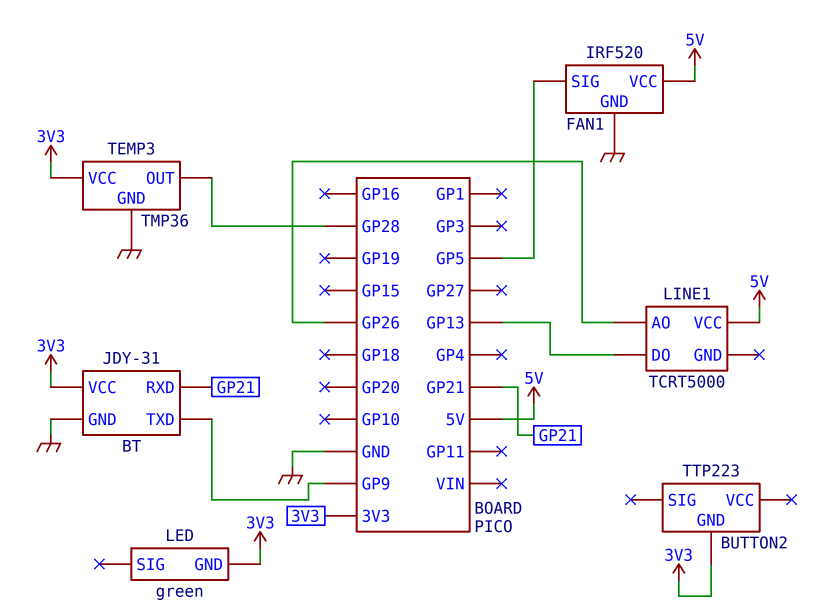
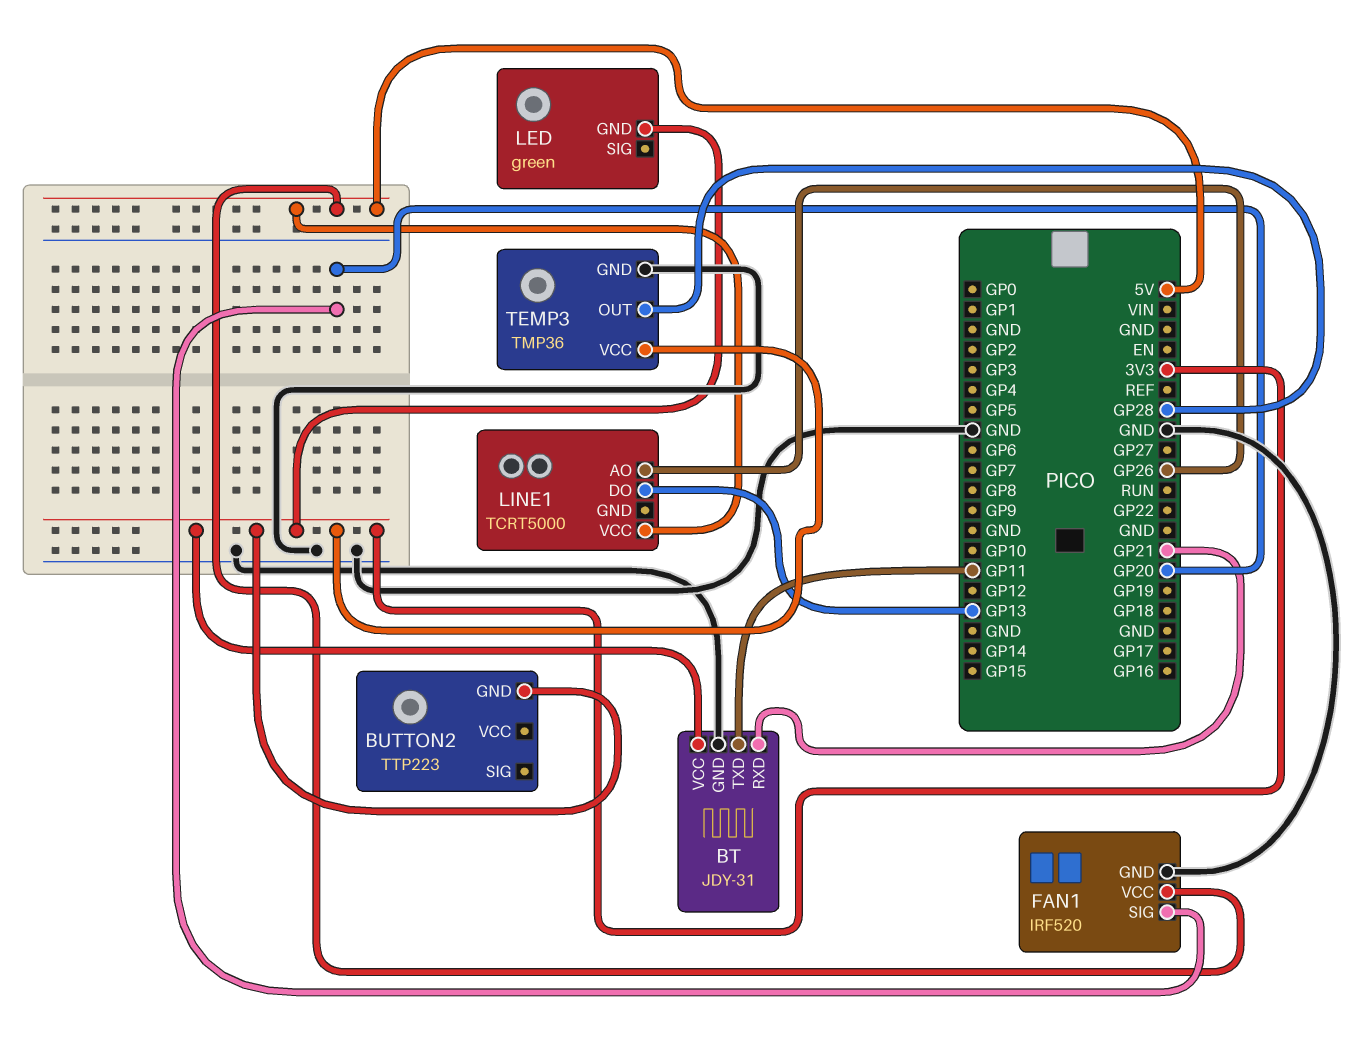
BT pin TXD: GP9 -> GP11
FAN1 pin SIG: GP5 -> GP20

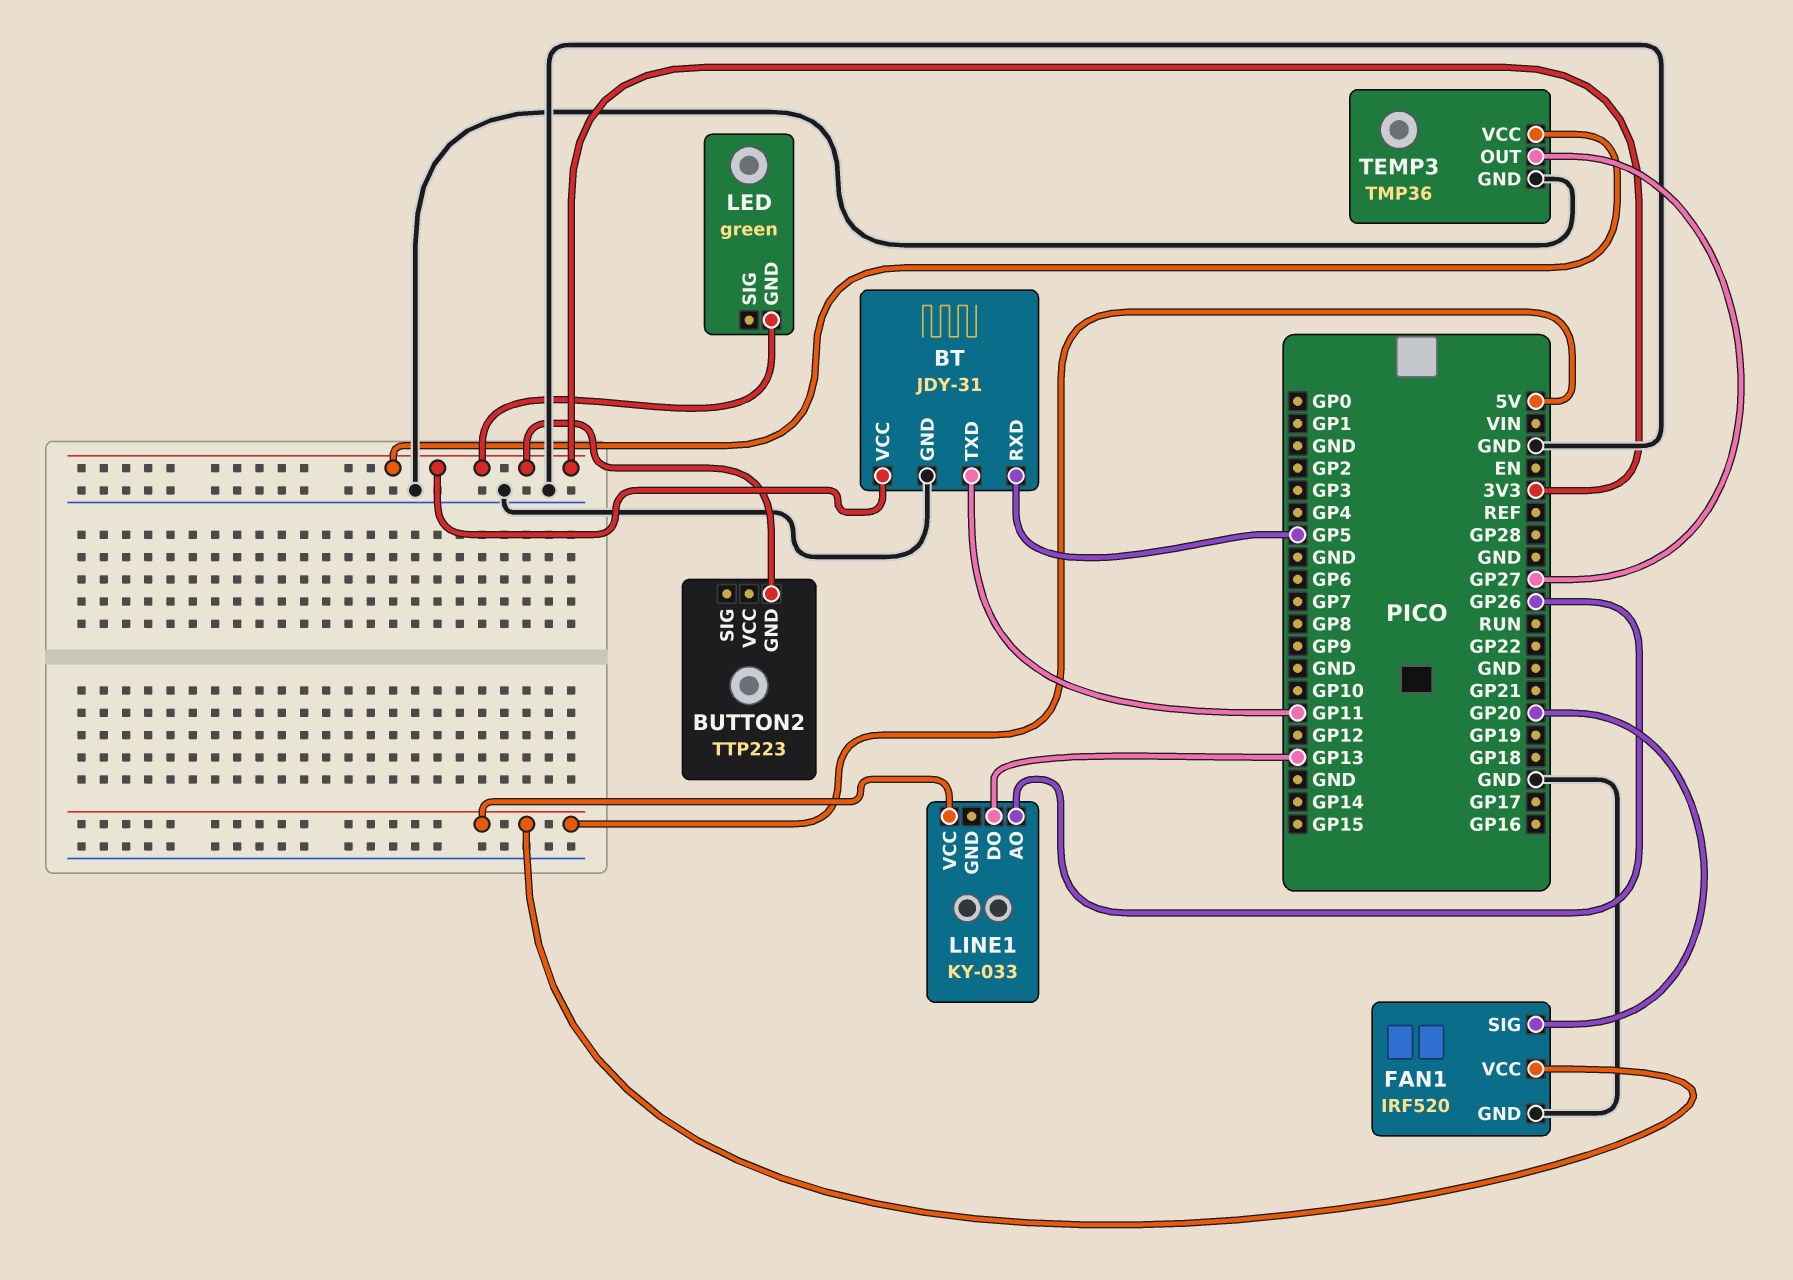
BT pin RXD: GP21 -> GP5
LINE1: TCRT5000 -> KY-033
TEMP3 pin OUT: GP28 -> GP27

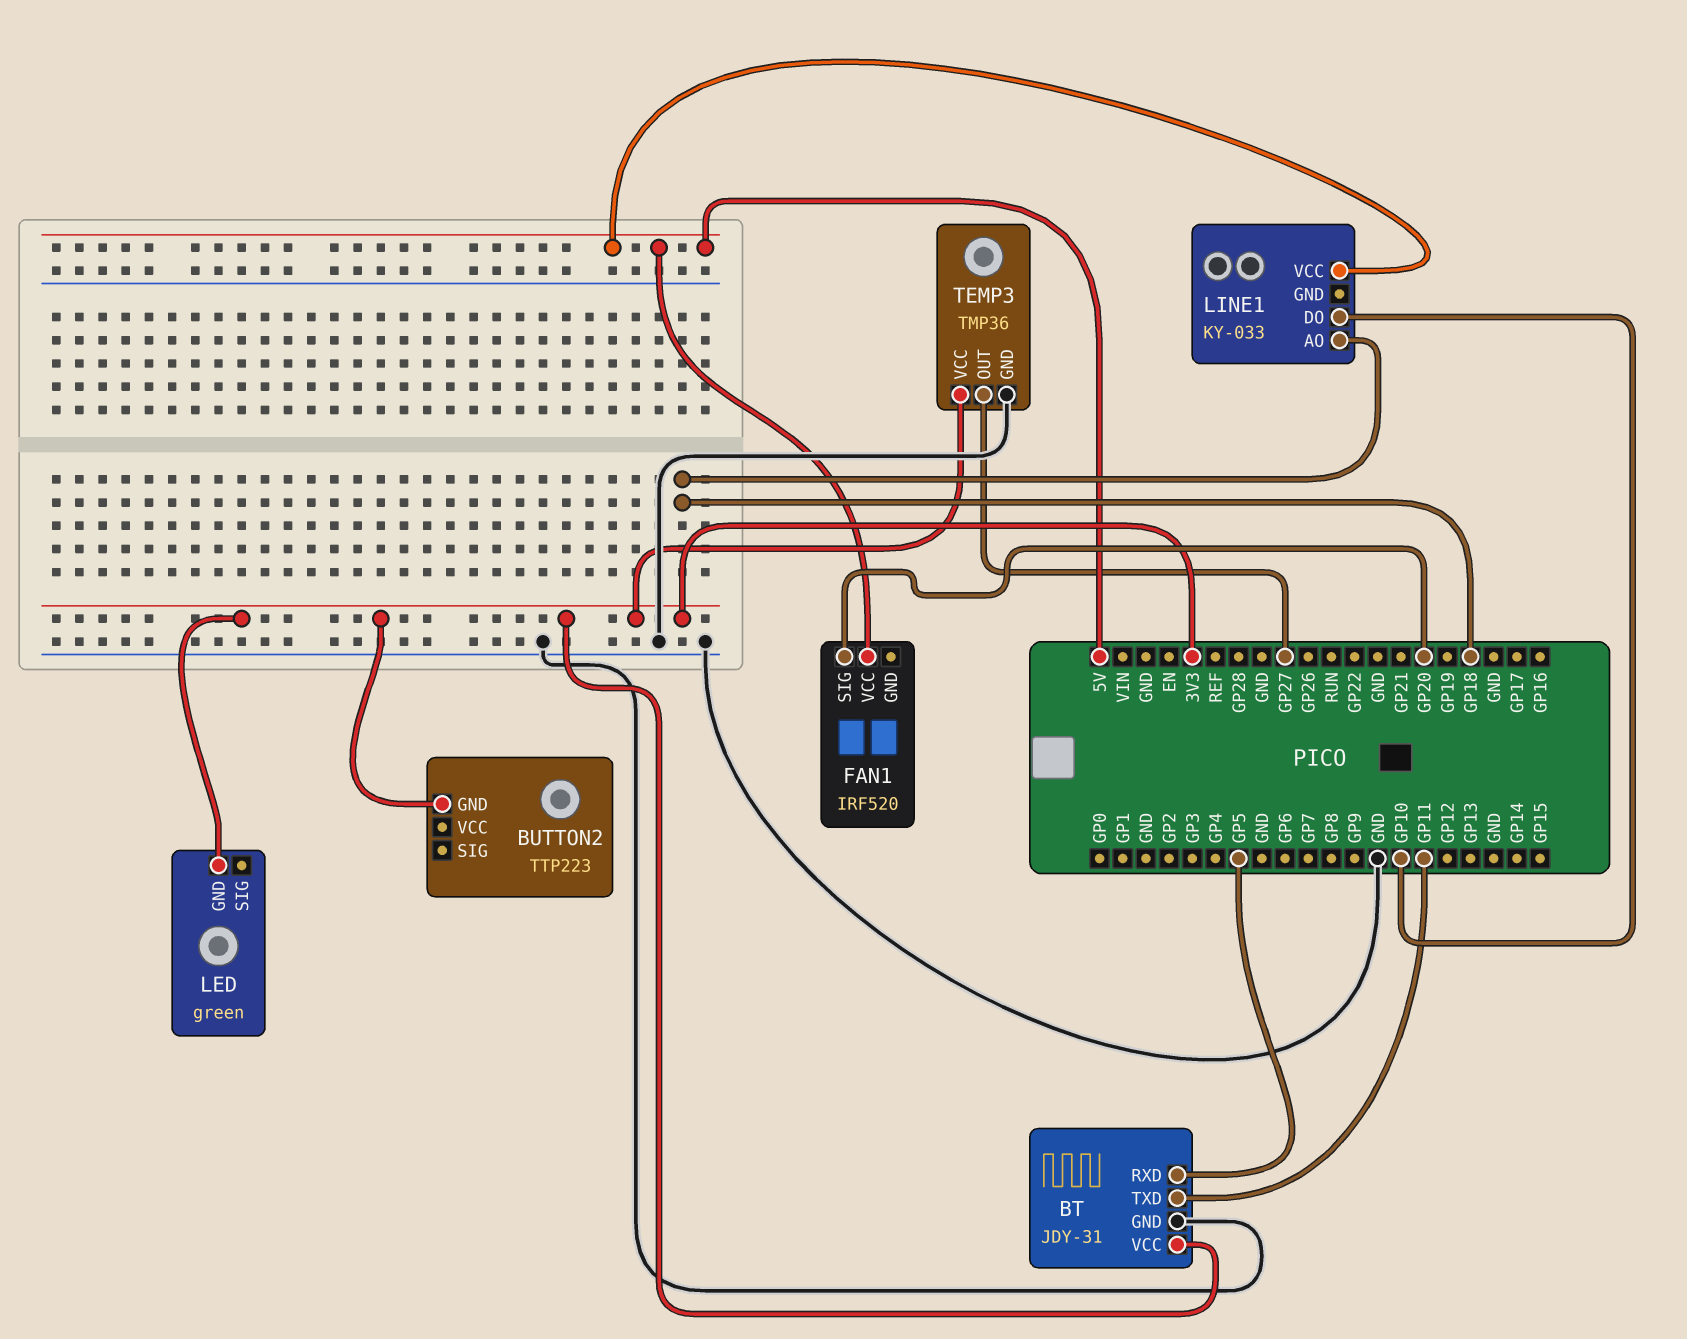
FAN1 pin GND: GND -> none
LINE1 pin AO: GP26 -> GP18
LINE1 pin DO: GP13 -> GP10

